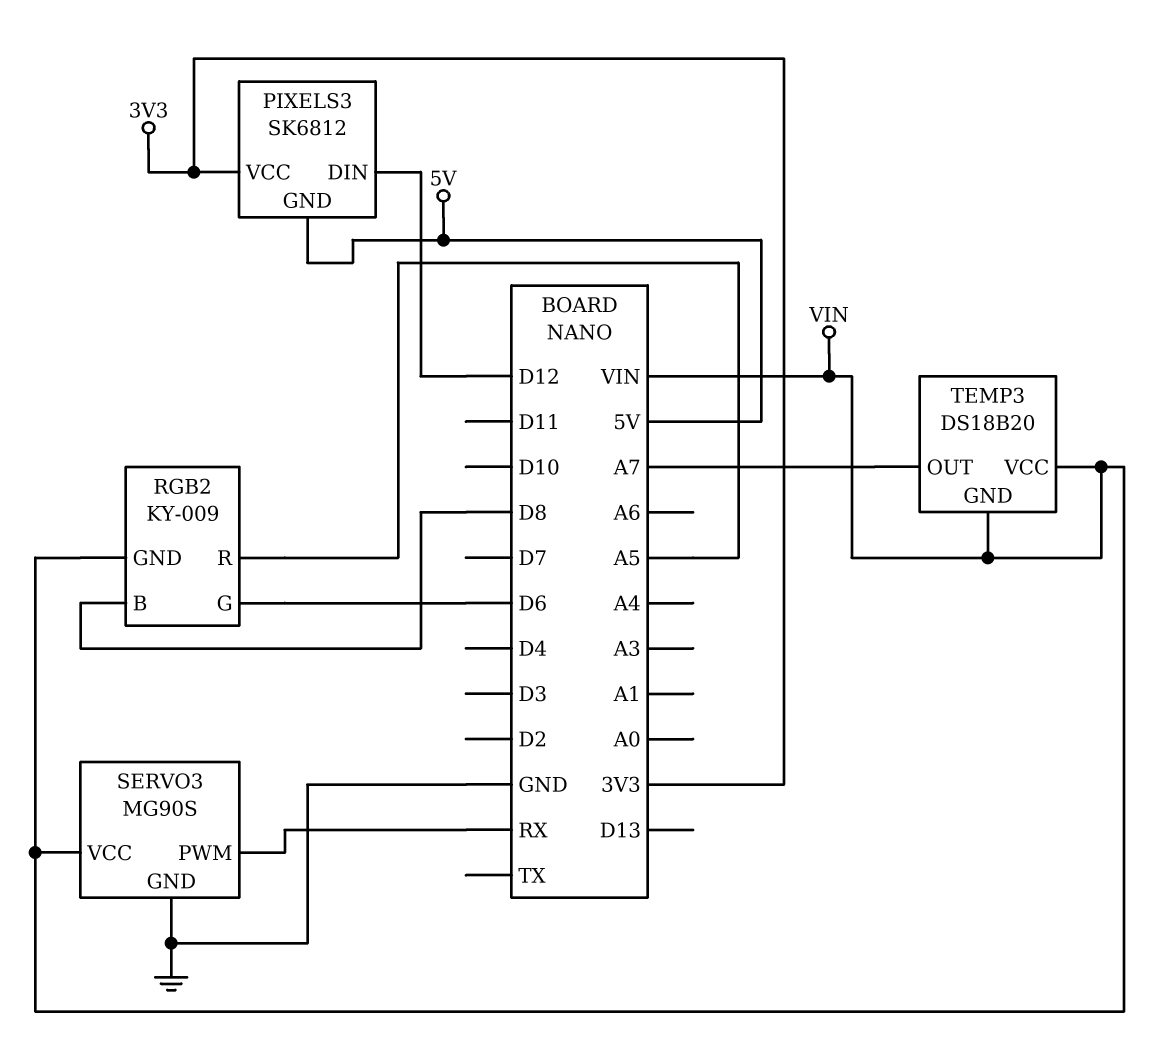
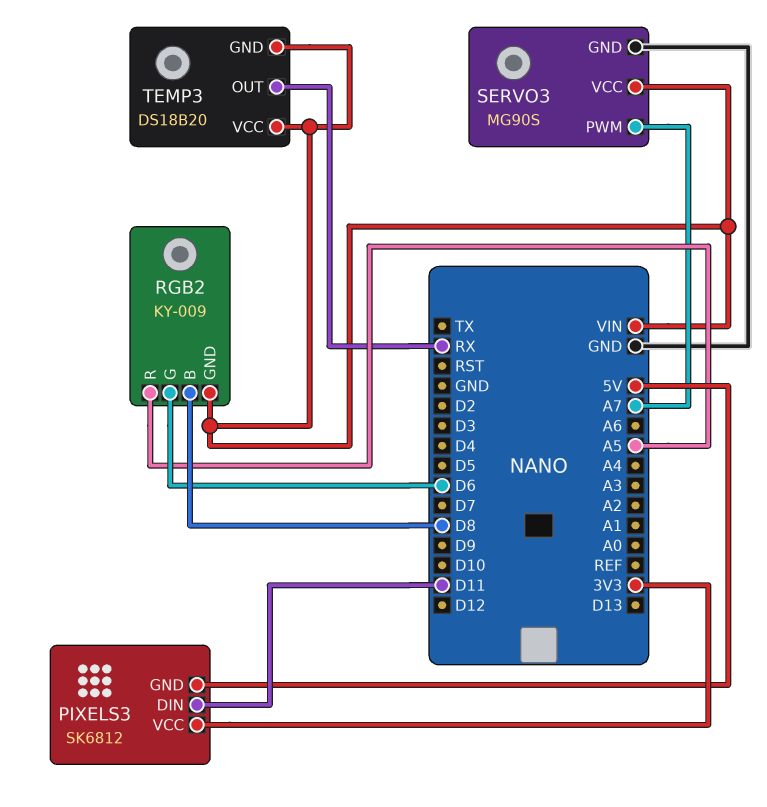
PIXELS3 pin DIN: D12 -> D11
SERVO3 pin PWM: RX -> A7
TEMP3 pin OUT: A7 -> RX

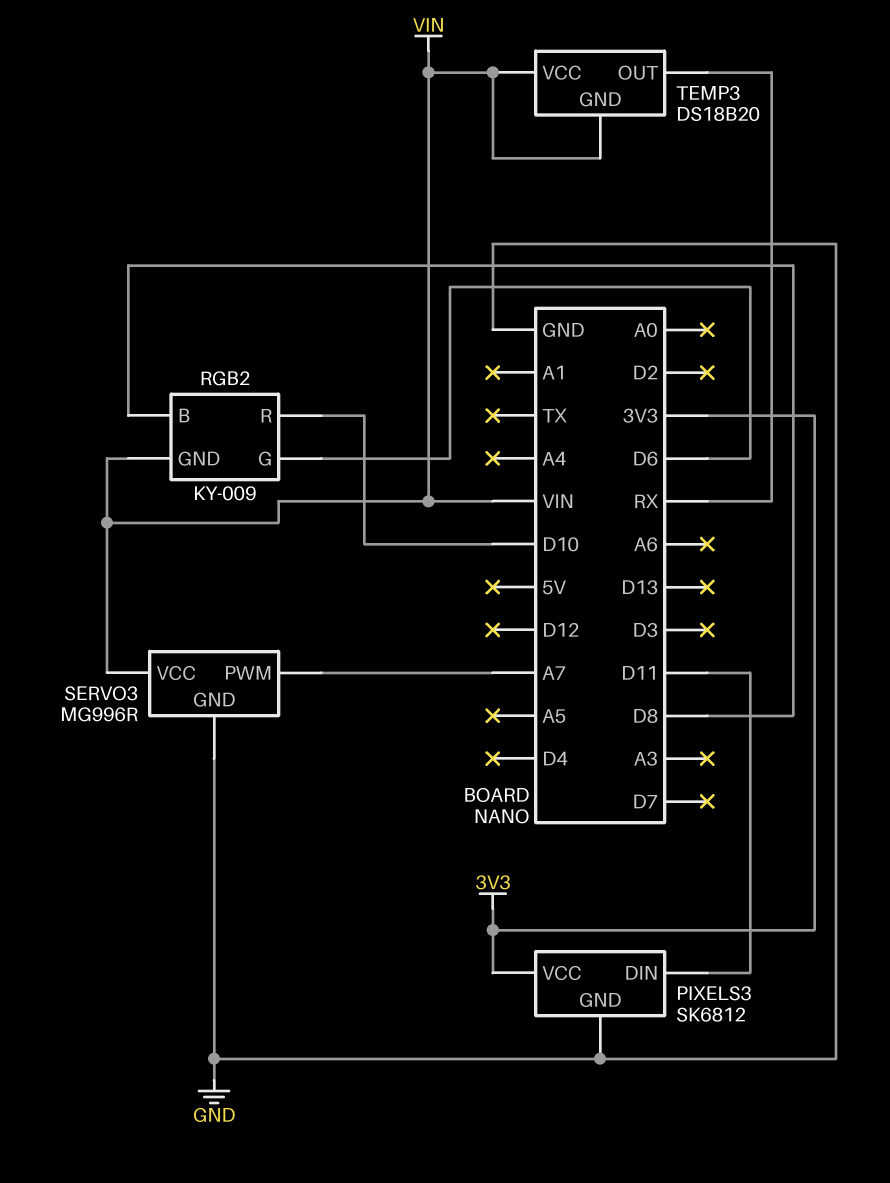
PIXELS3 pin GND: 5V -> GND
RGB2 pin R: A5 -> D10
SERVO3: MG90S -> MG996R

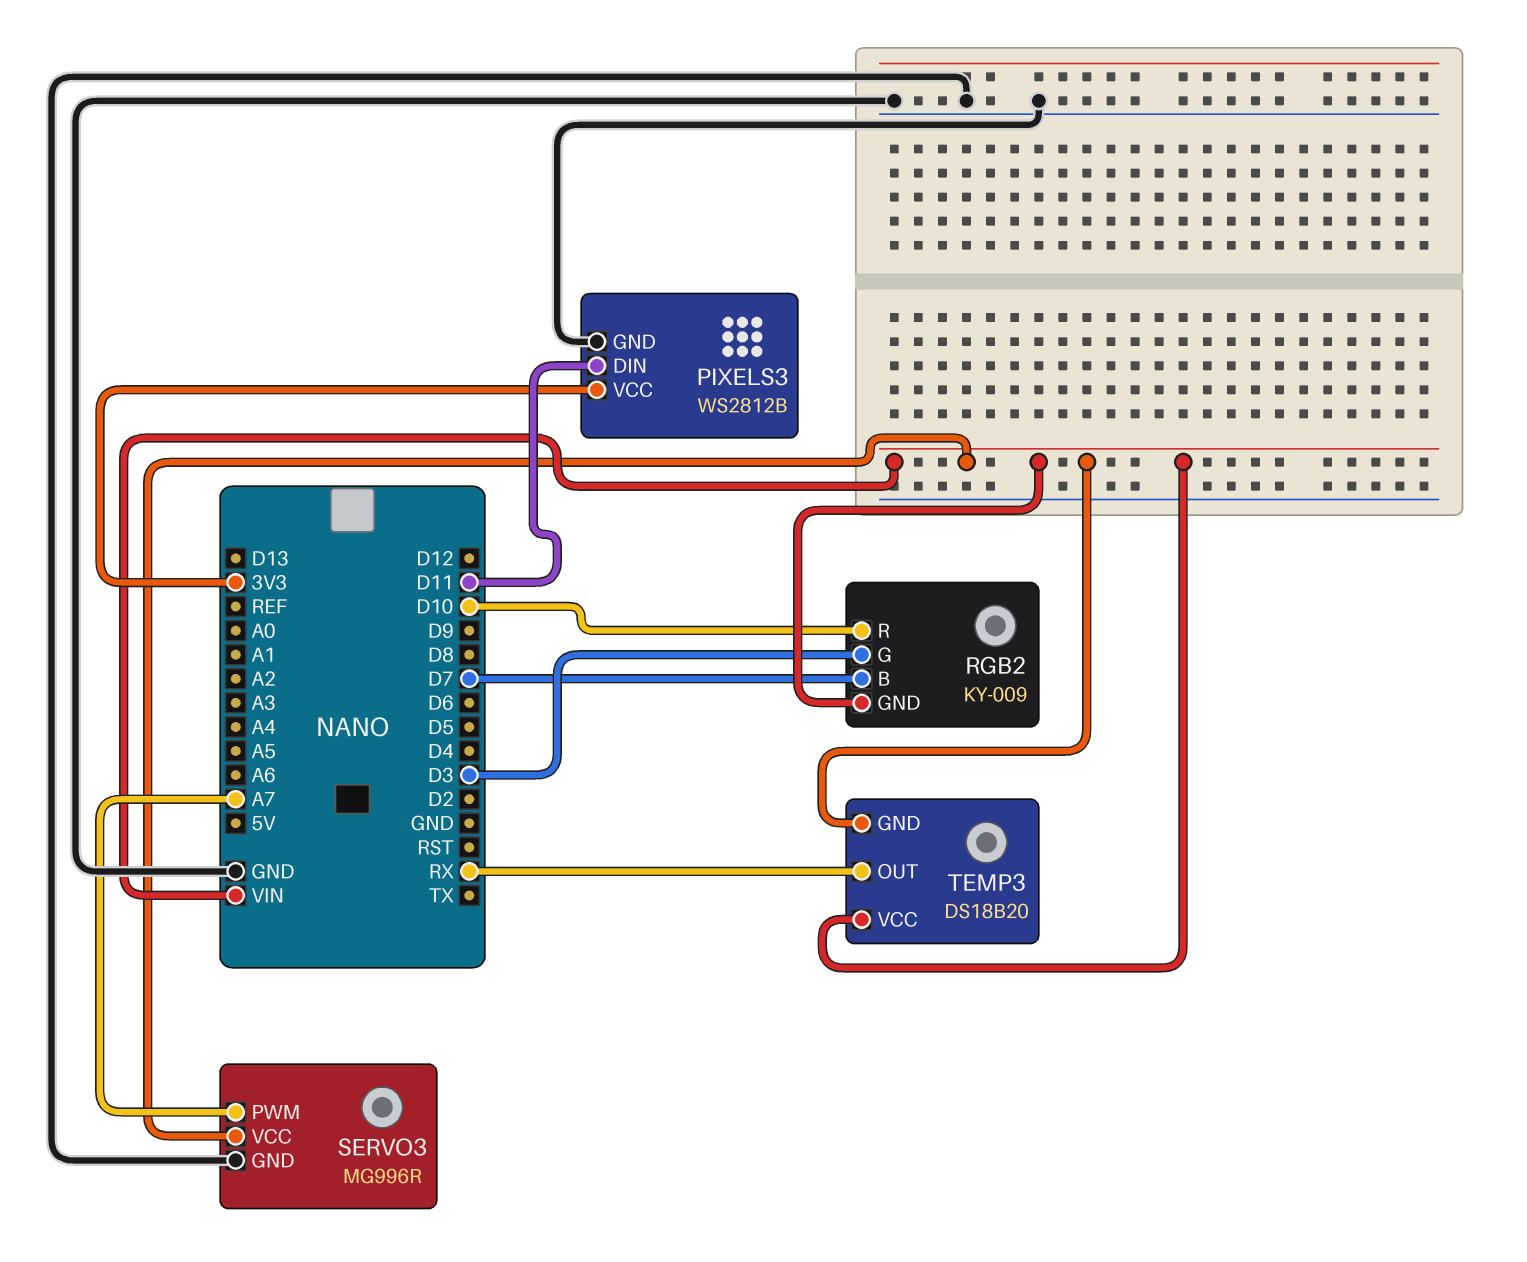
PIXELS3: SK6812 -> WS2812B
RGB2 pin B: D8 -> D7
RGB2 pin G: D6 -> D3

